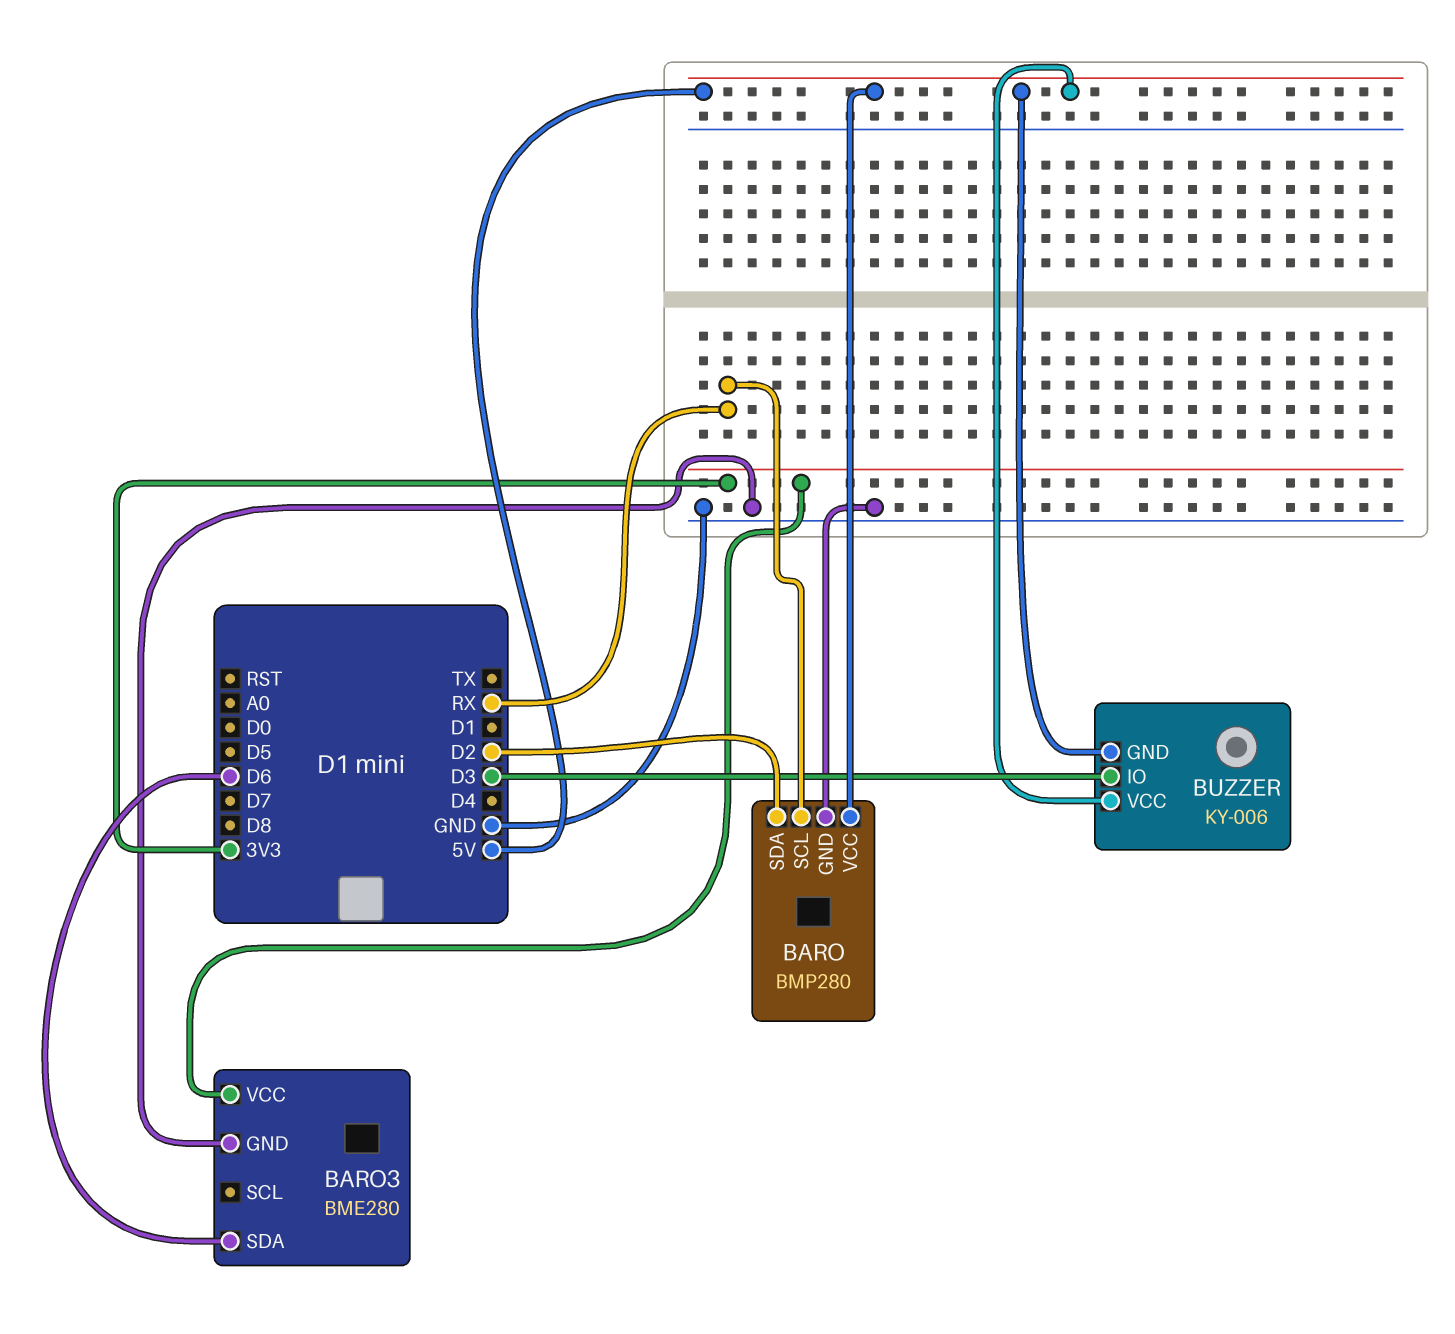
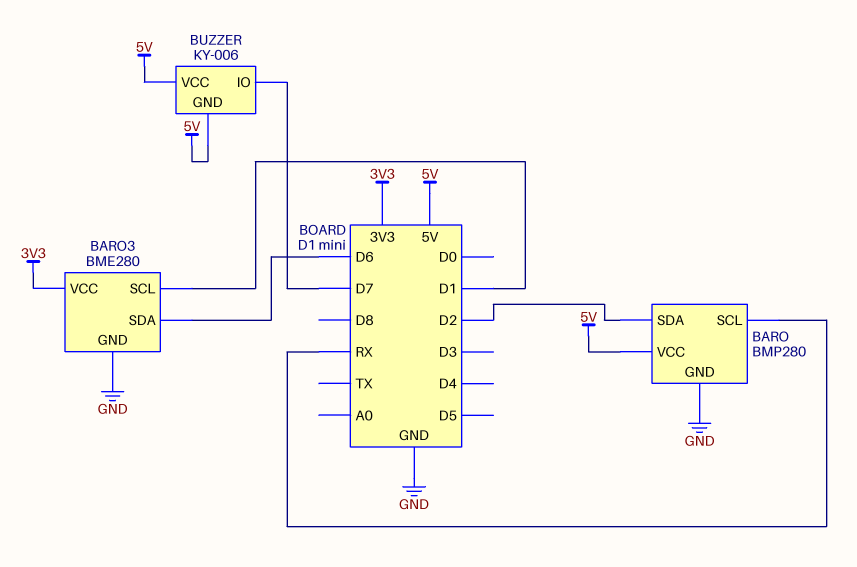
BARO3 pin SCL: none -> D1
BUZZER pin IO: D3 -> D7

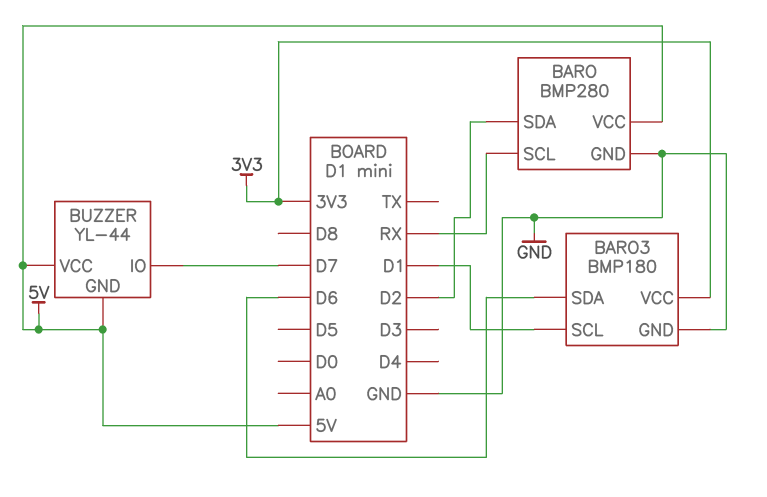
BARO3: BME280 -> BMP180
BUZZER: KY-006 -> YL-44

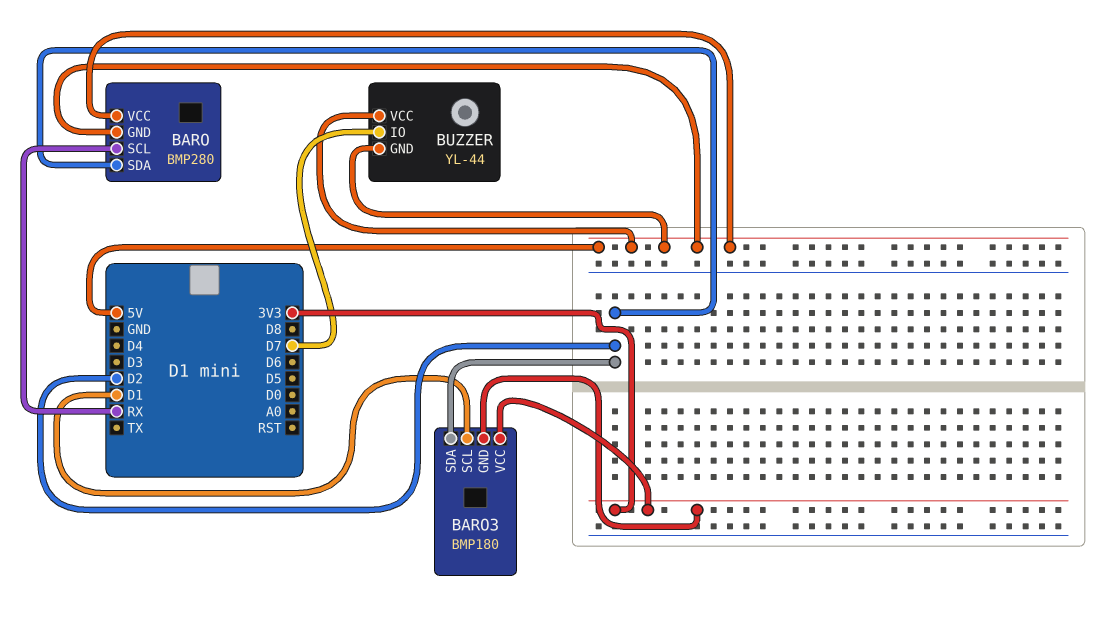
BARO pin GND: GND -> 5V
BARO3 pin GND: GND -> 3V3
BARO3 pin SDA: D6 -> D2

